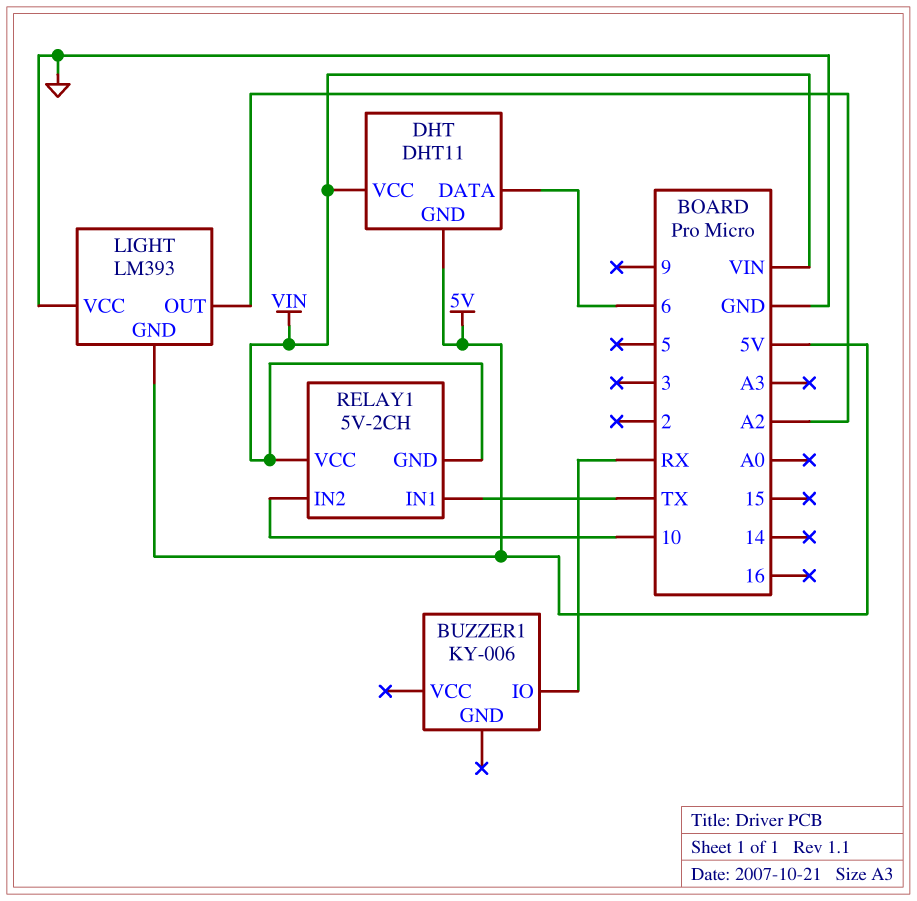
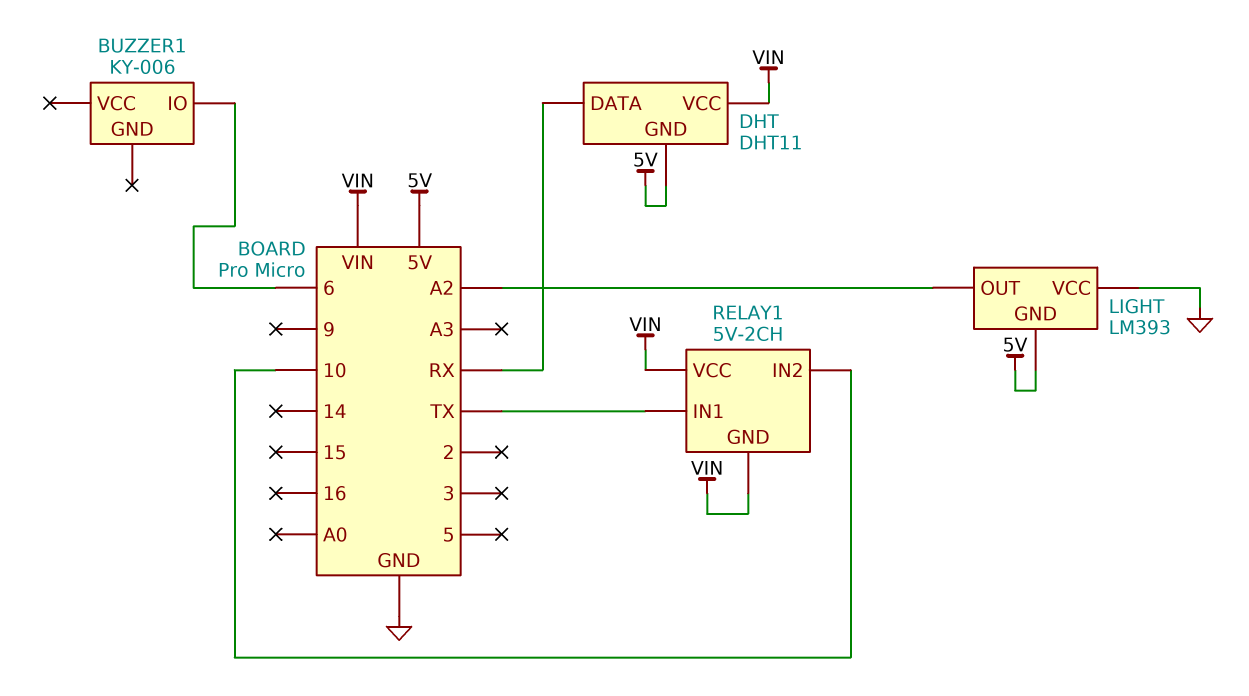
BUZZER1 pin IO: RX -> 6
DHT pin DATA: 6 -> RX

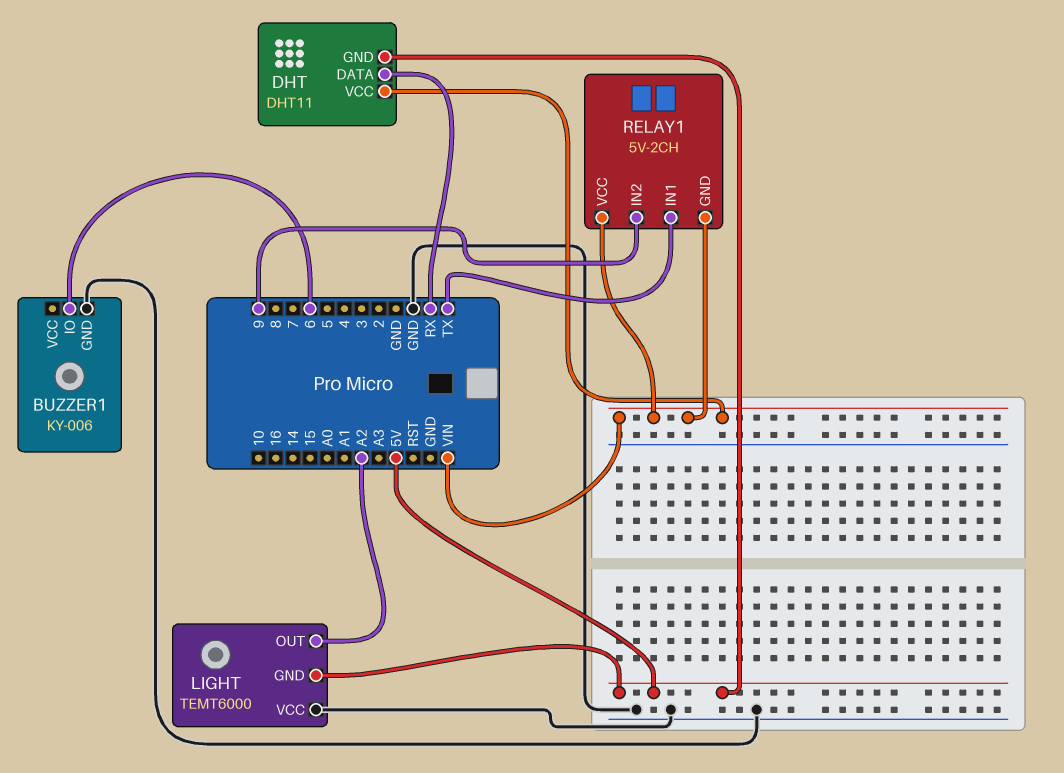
BUZZER1 pin GND: none -> GND
LIGHT: LM393 -> TEMT6000
RELAY1 pin IN2: 10 -> 9

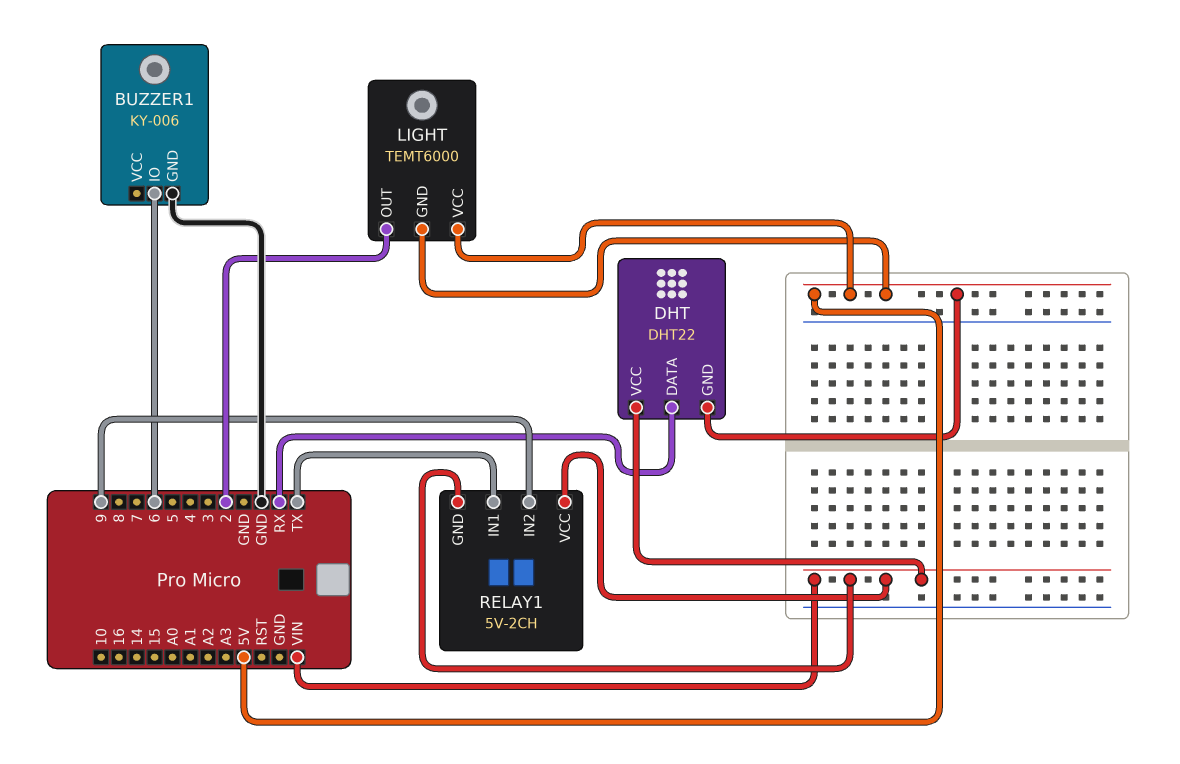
DHT: DHT11 -> DHT22
LIGHT pin OUT: A2 -> 2
LIGHT pin VCC: GND -> 5V

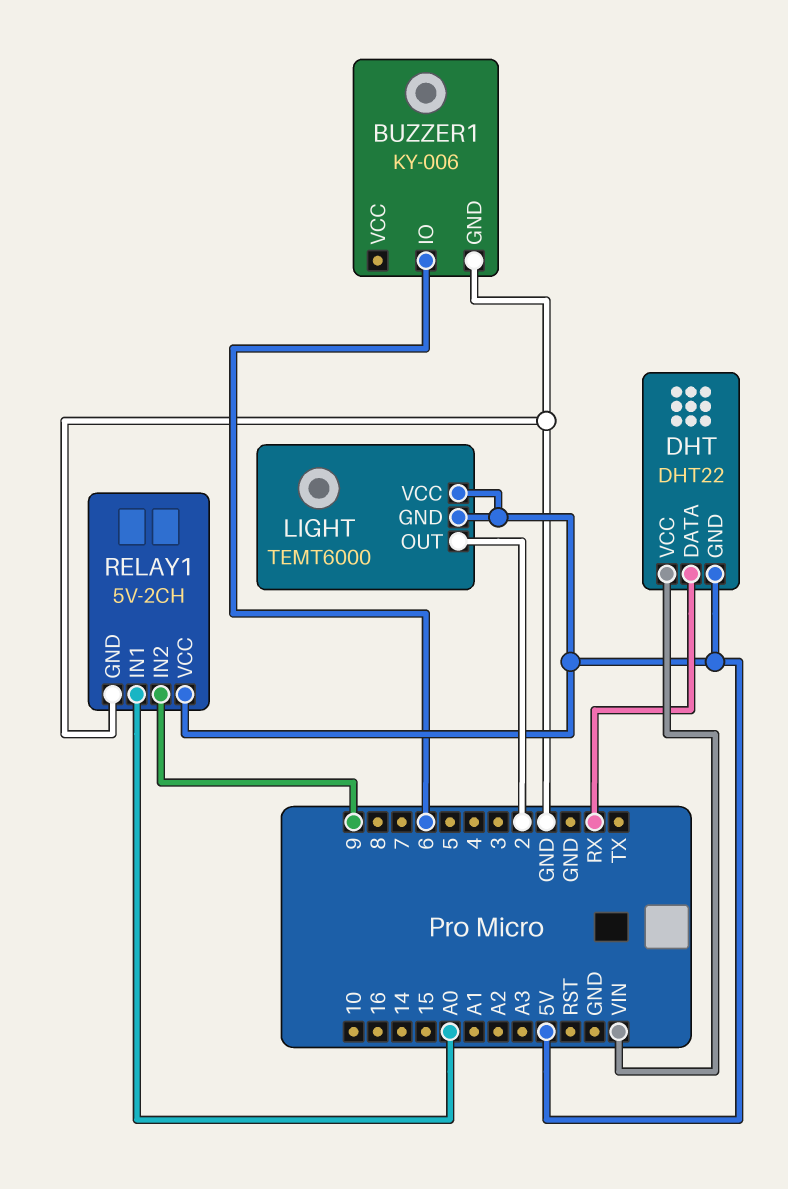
RELAY1 pin GND: VIN -> GND
RELAY1 pin IN1: TX -> A0
RELAY1 pin VCC: VIN -> 5V

